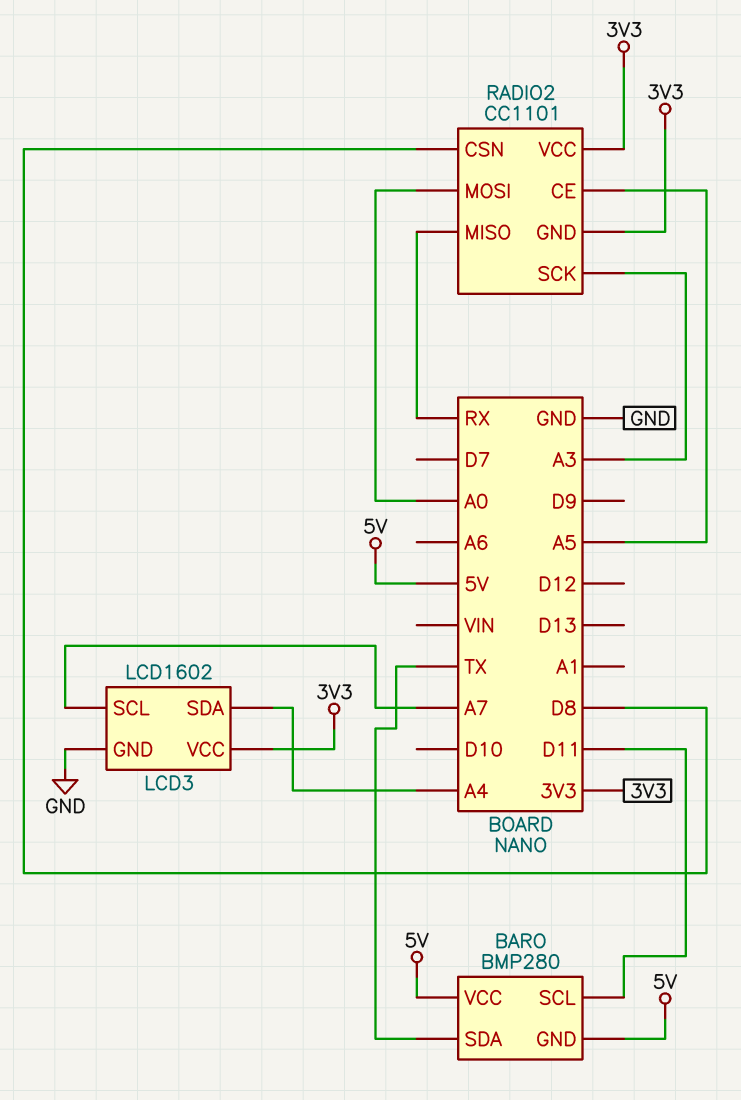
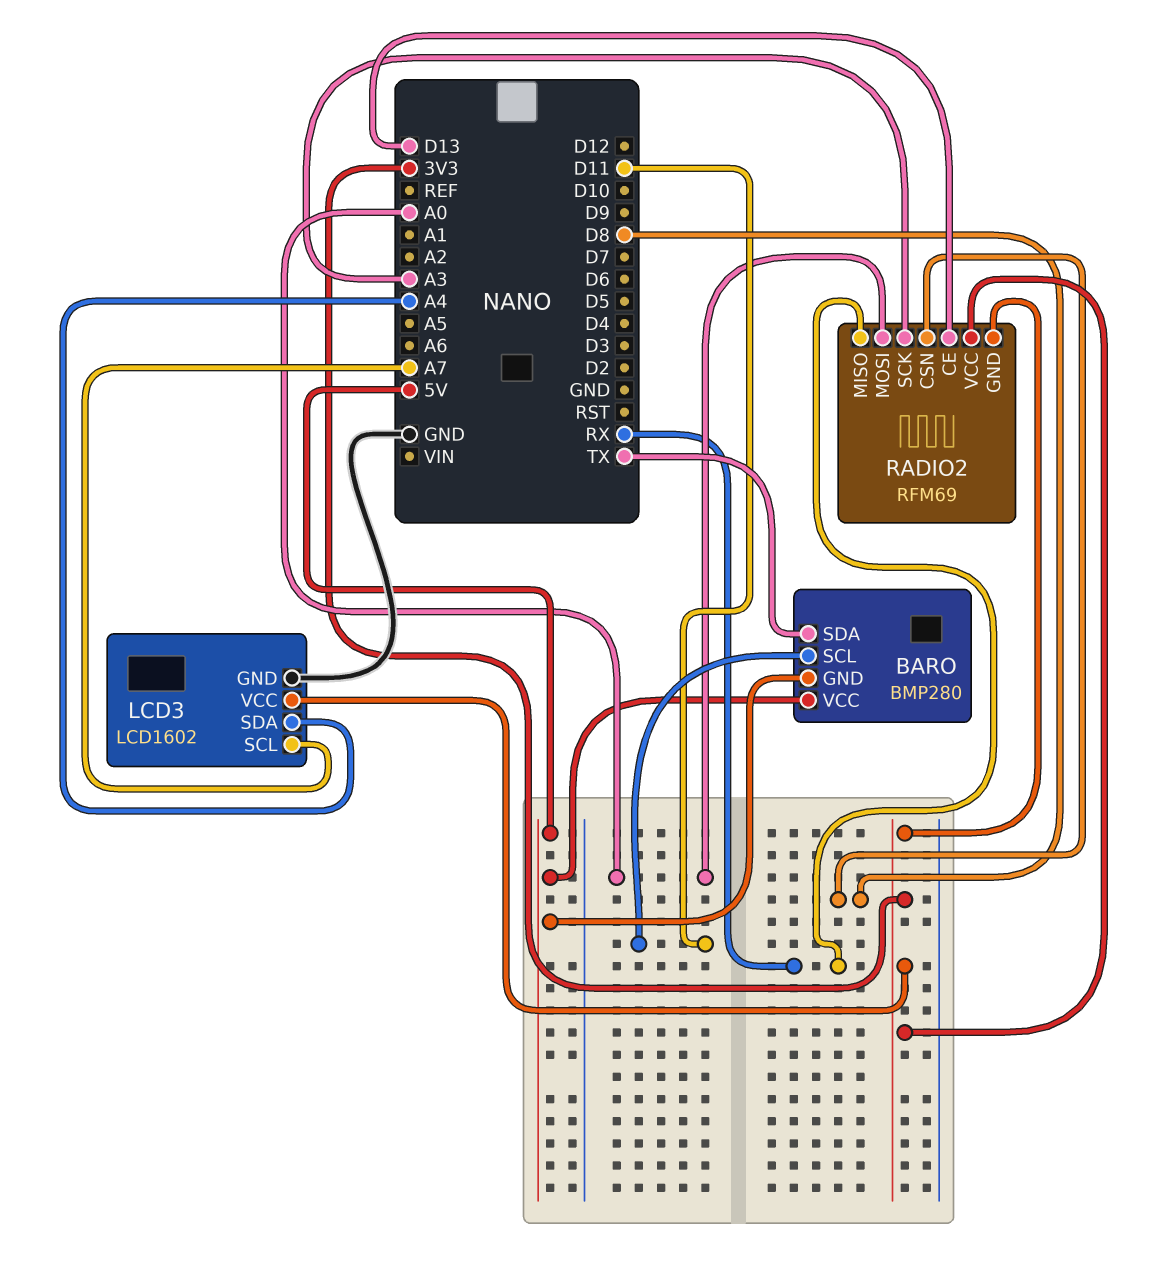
RADIO2: CC1101 -> RFM69
RADIO2 pin CE: A5 -> D13

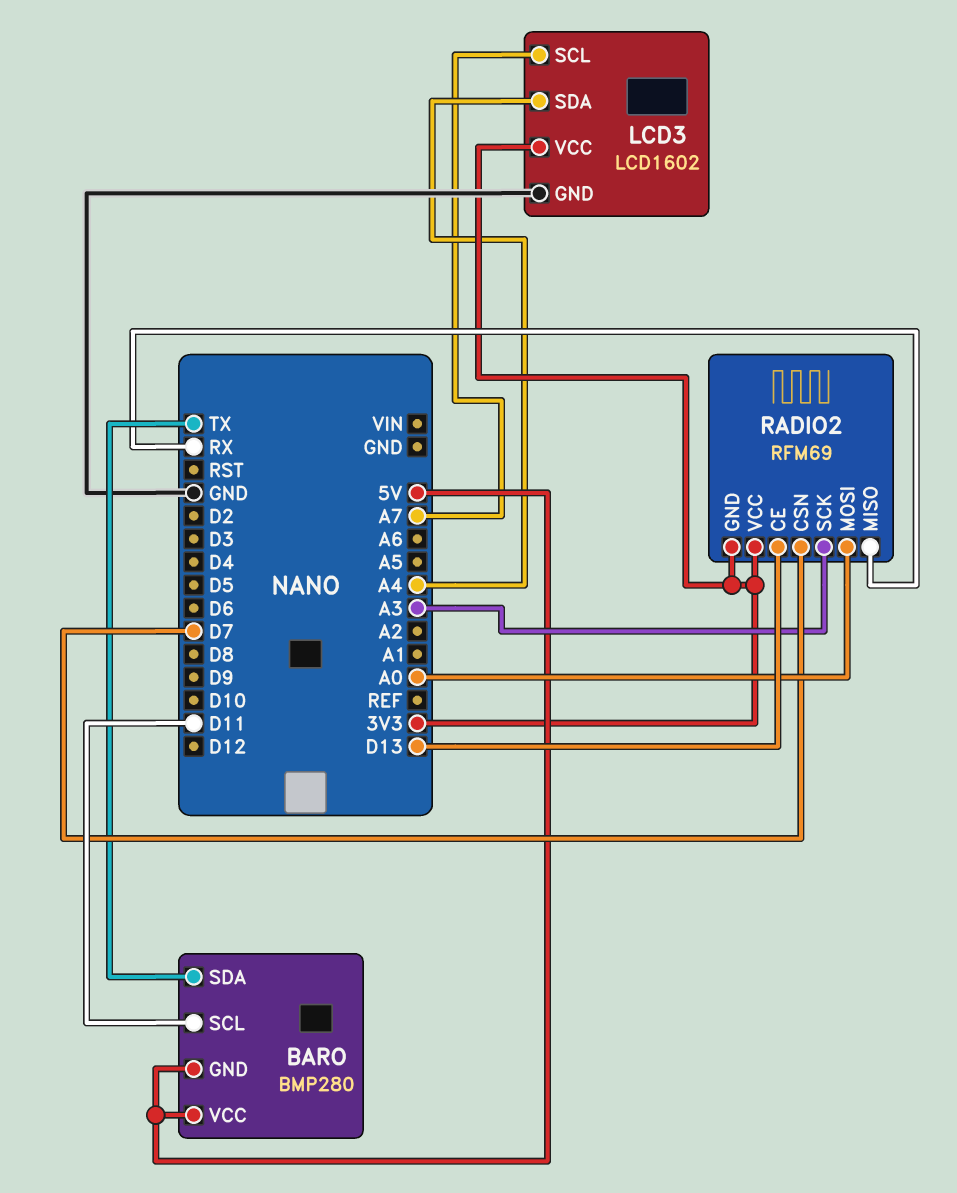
RADIO2 pin CSN: D8 -> D7

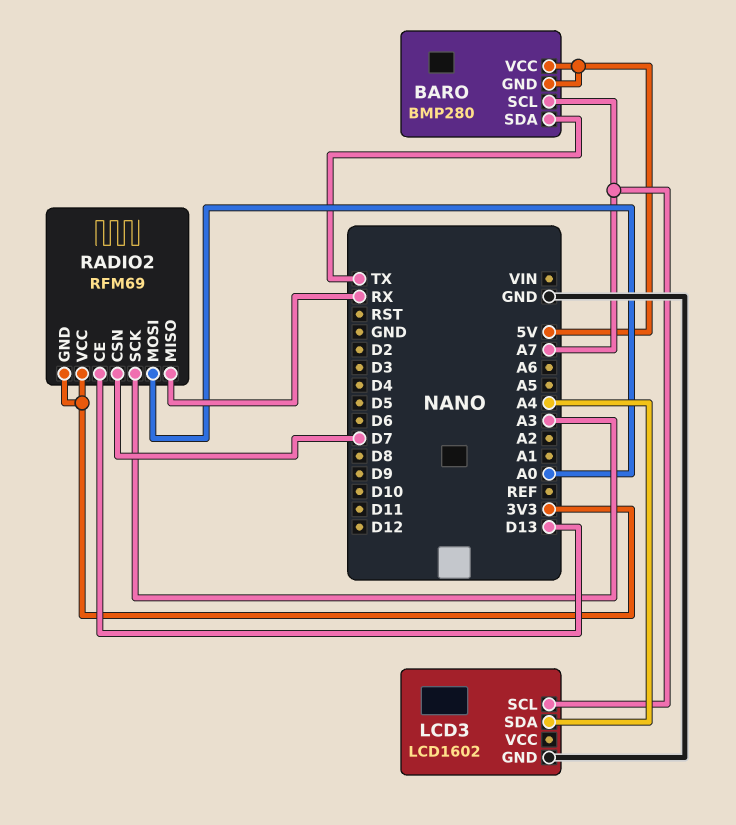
BARO pin SCL: D11 -> A7
LCD3 pin VCC: 3V3 -> none

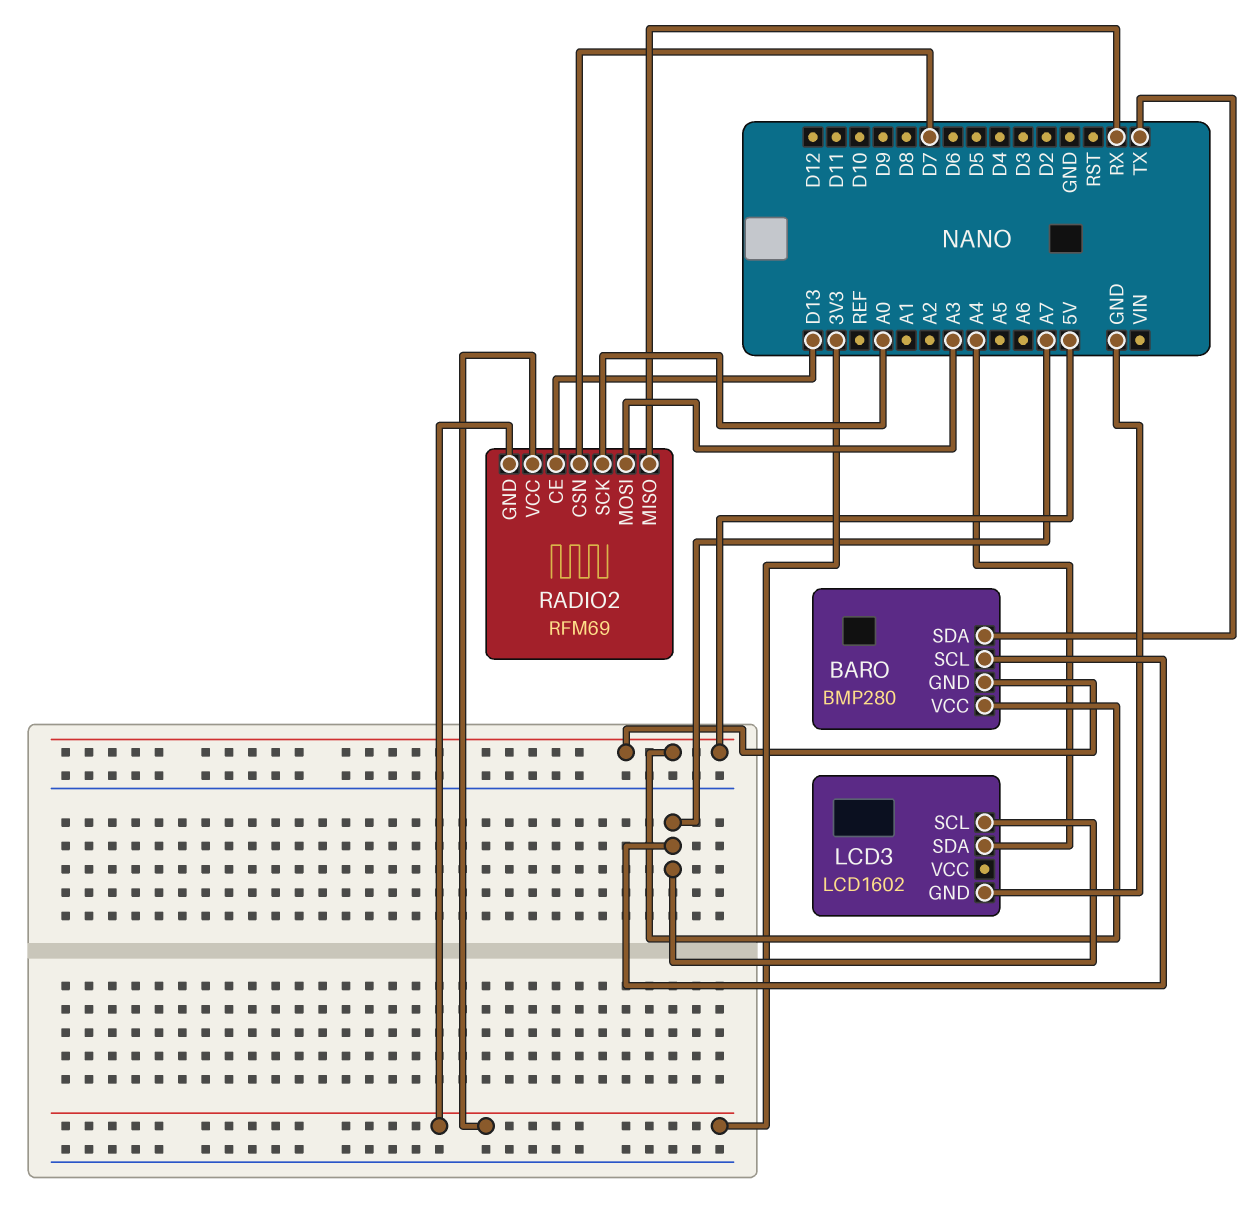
RADIO2 pin MOSI: A0 -> A3
RADIO2 pin SCK: A3 -> A0

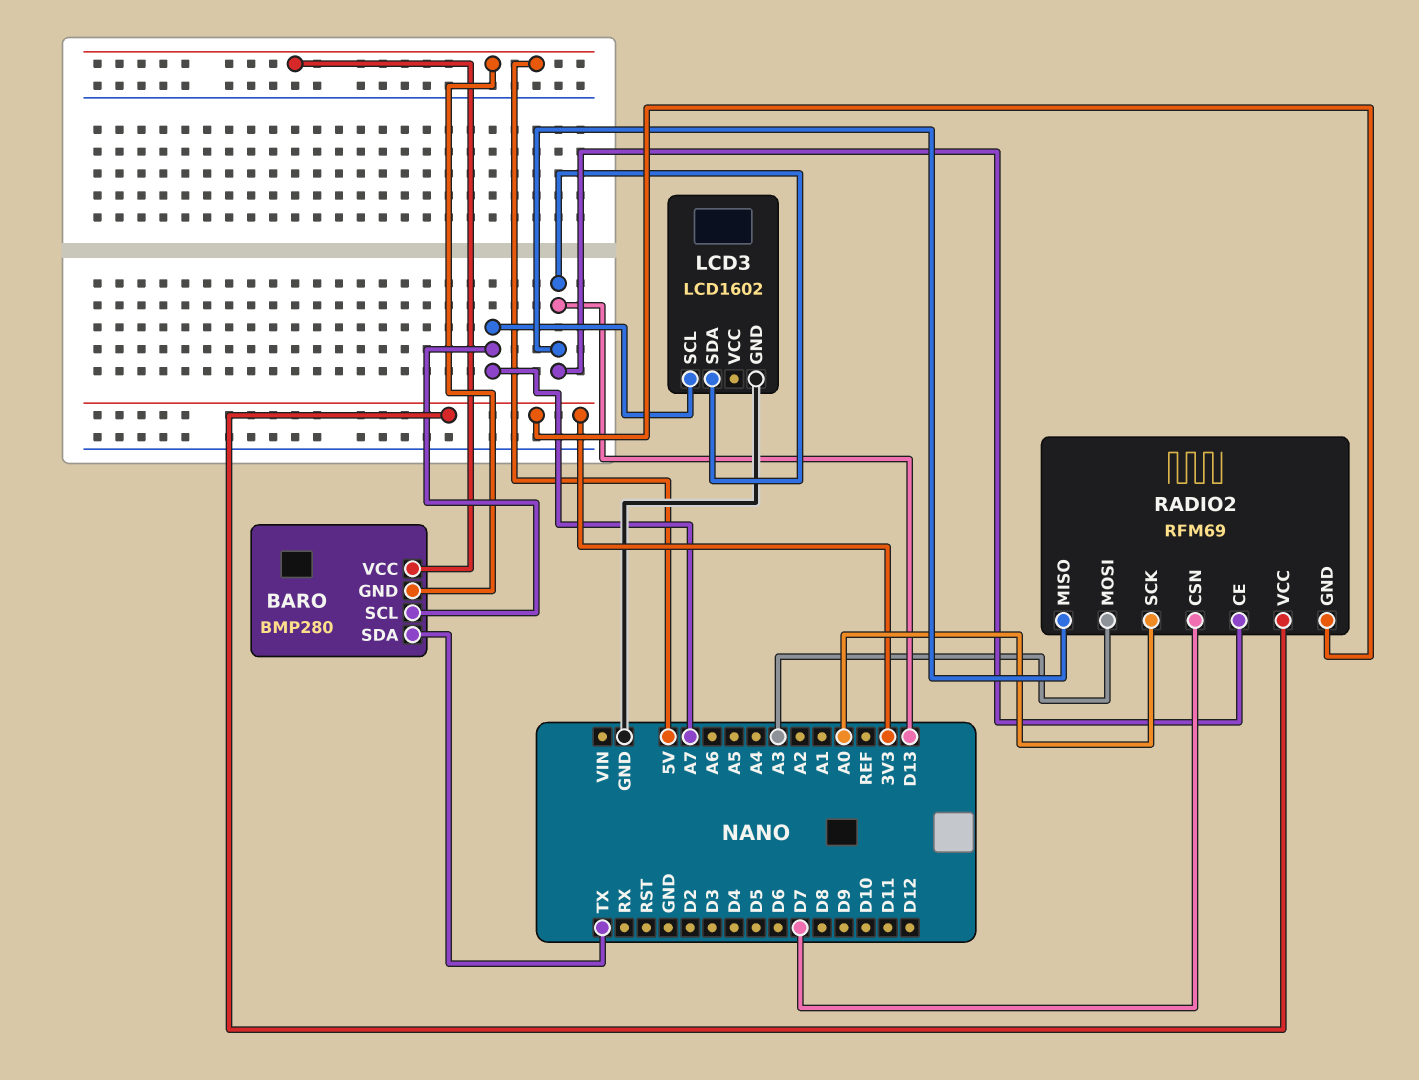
LCD3 pin SDA: A4 -> D13
RADIO2 pin MISO: RX -> D13

